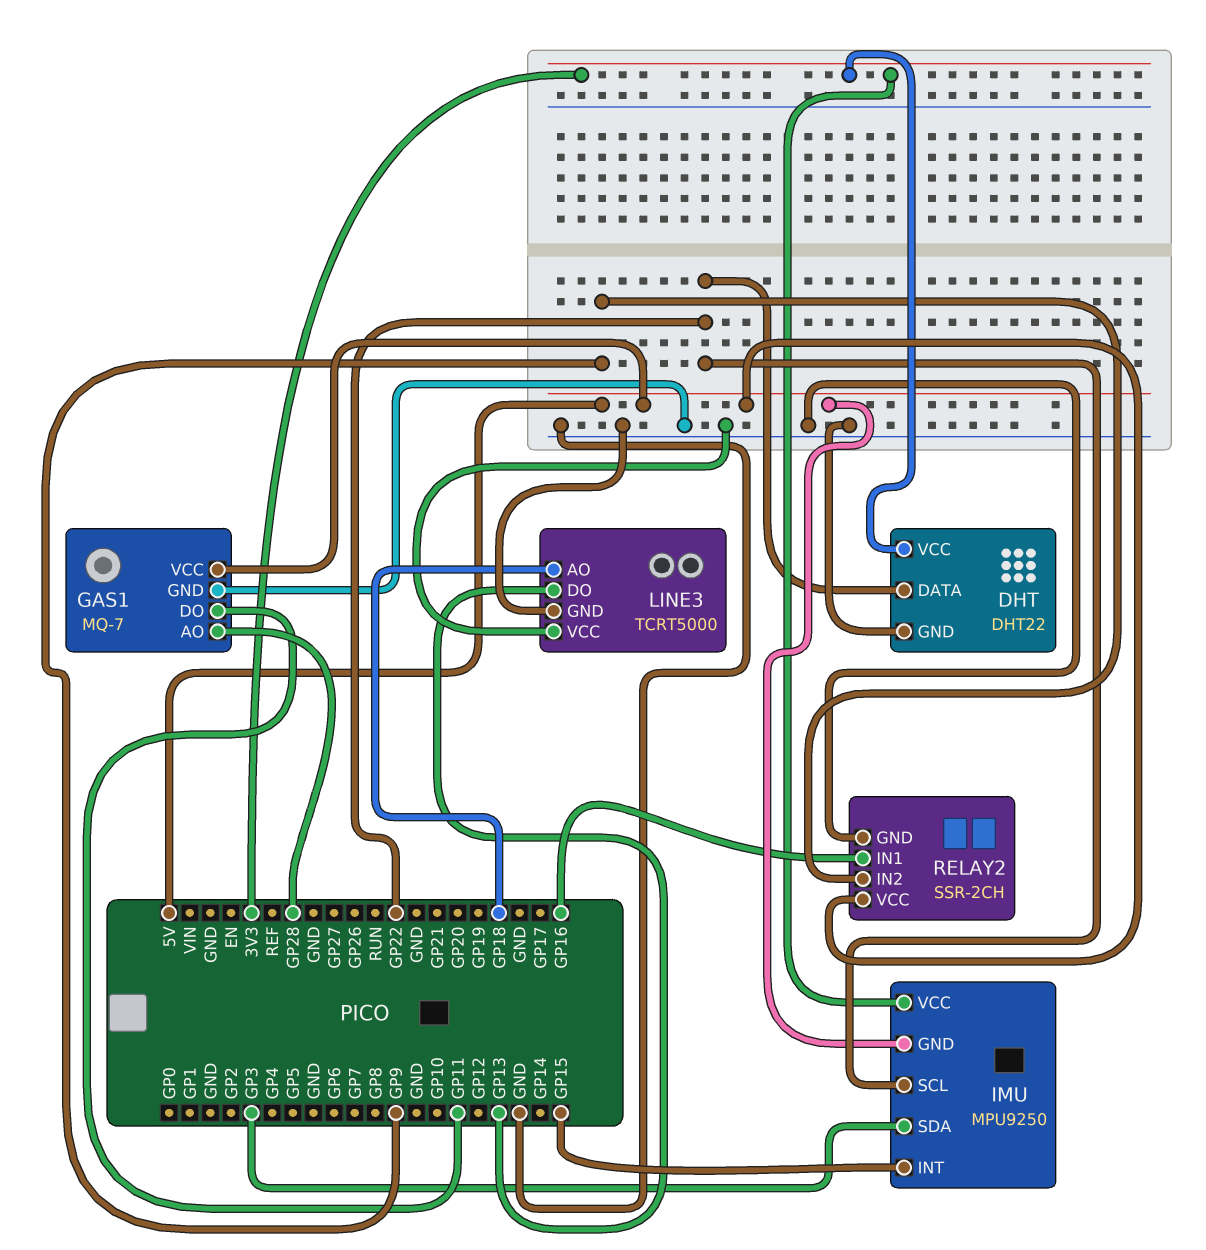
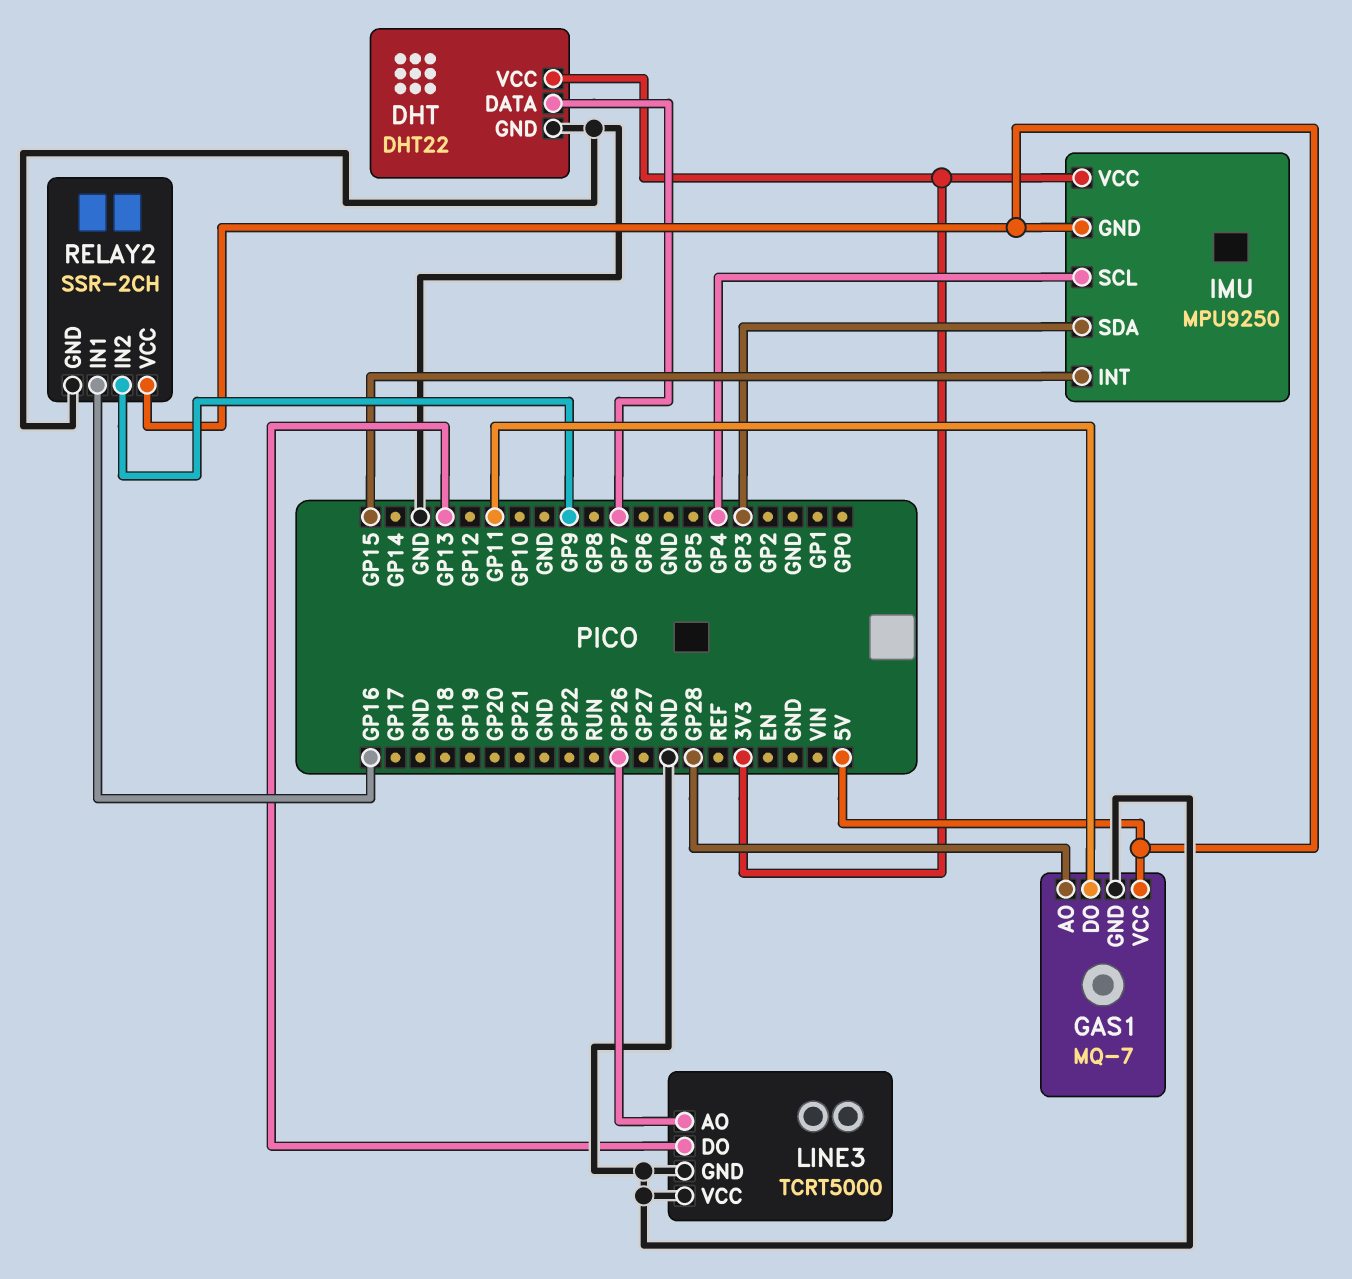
DHT pin DATA: GP22 -> GP7
IMU pin SCL: GP22 -> GP4
LINE3 pin AO: GP18 -> GP26

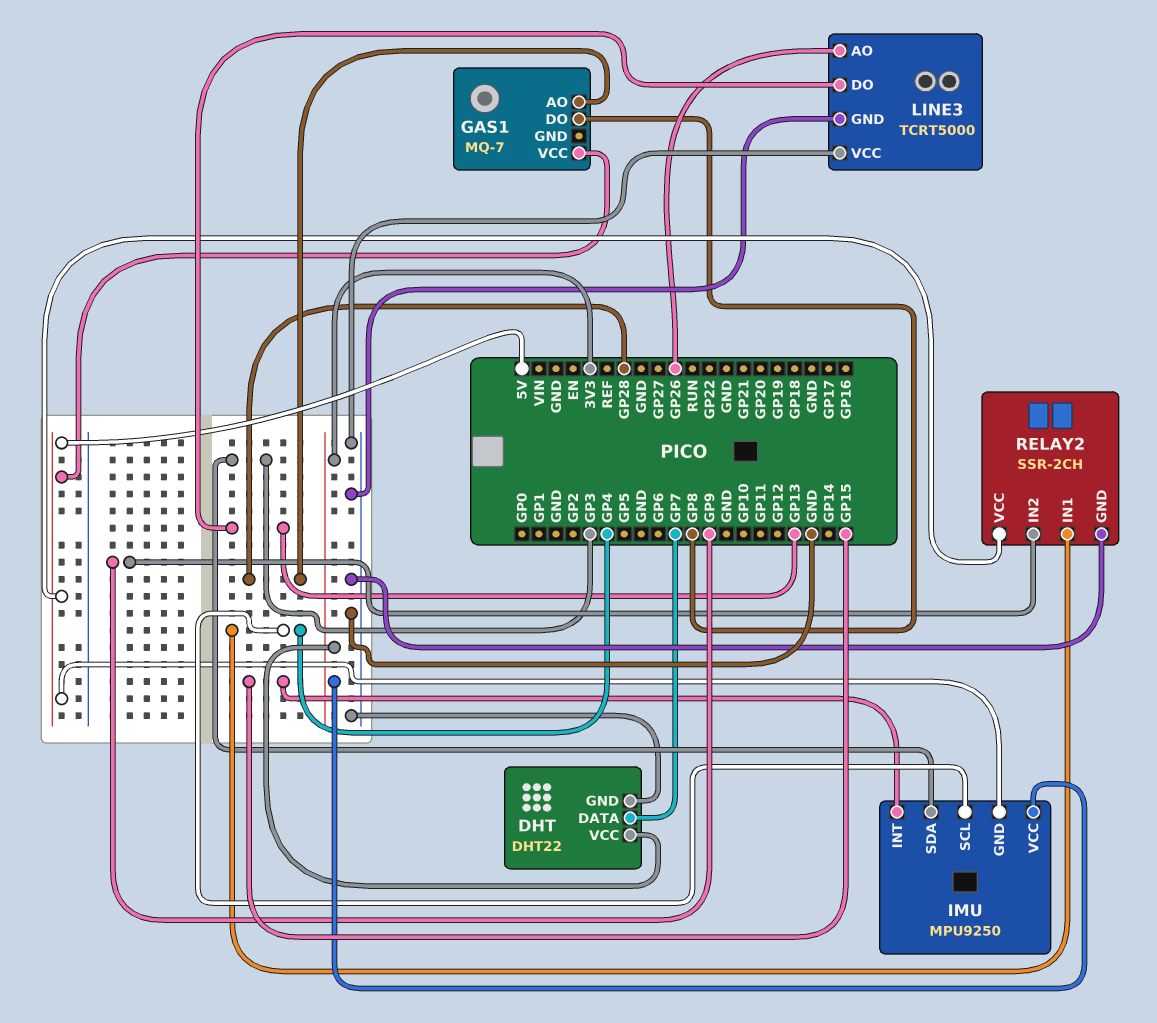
GAS1 pin DO: GP11 -> GP8
GAS1 pin GND: GND -> none
RELAY2 pin IN1: GP16 -> GP4

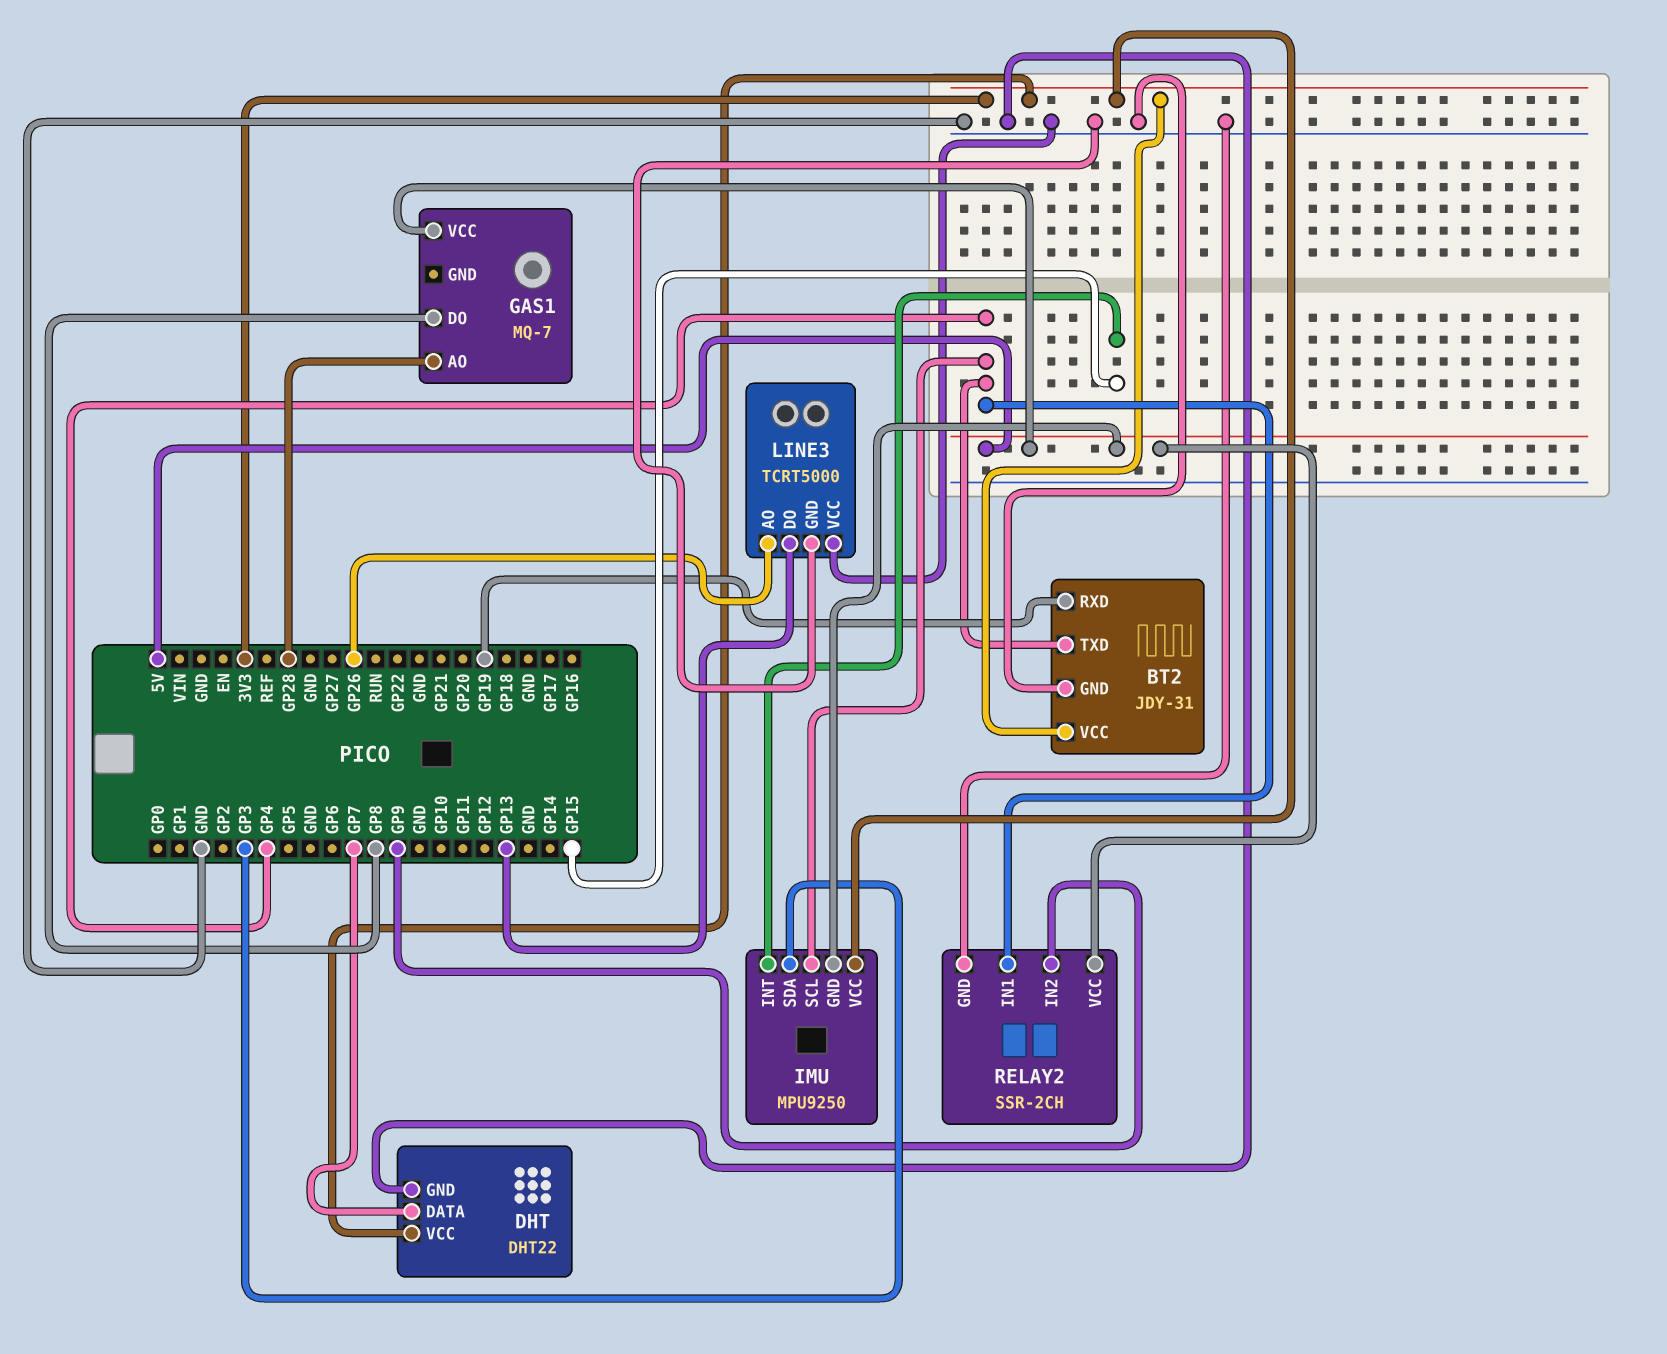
BT2: none -> JDY-31
BT2 pin GND: none -> GND
BT2 pin RXD: none -> GP19
BT2 pin TXD: none -> GP4
BT2 pin VCC: none -> 3V3

